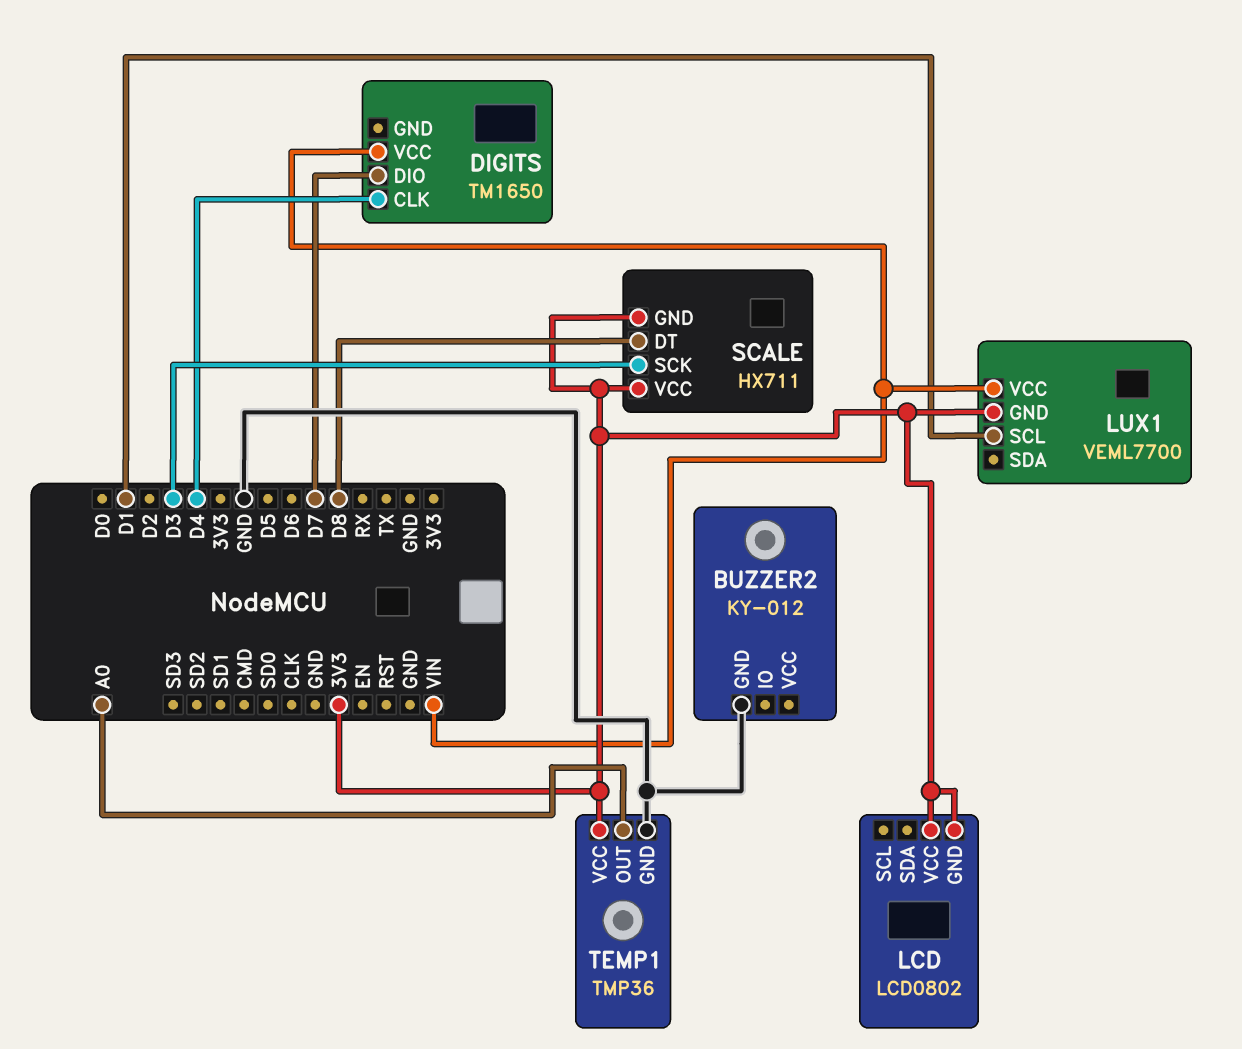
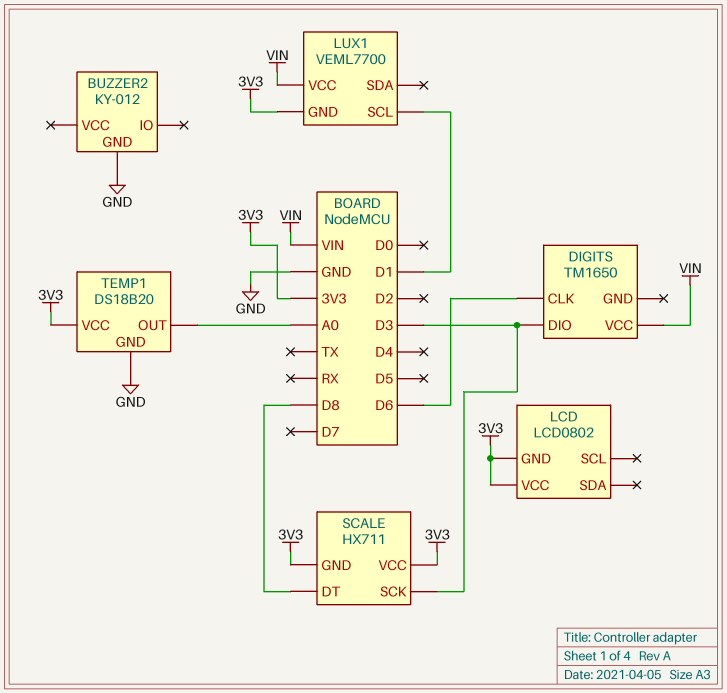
DIGITS pin CLK: D4 -> D6
DIGITS pin DIO: D7 -> D3
TEMP1: TMP36 -> DS18B20

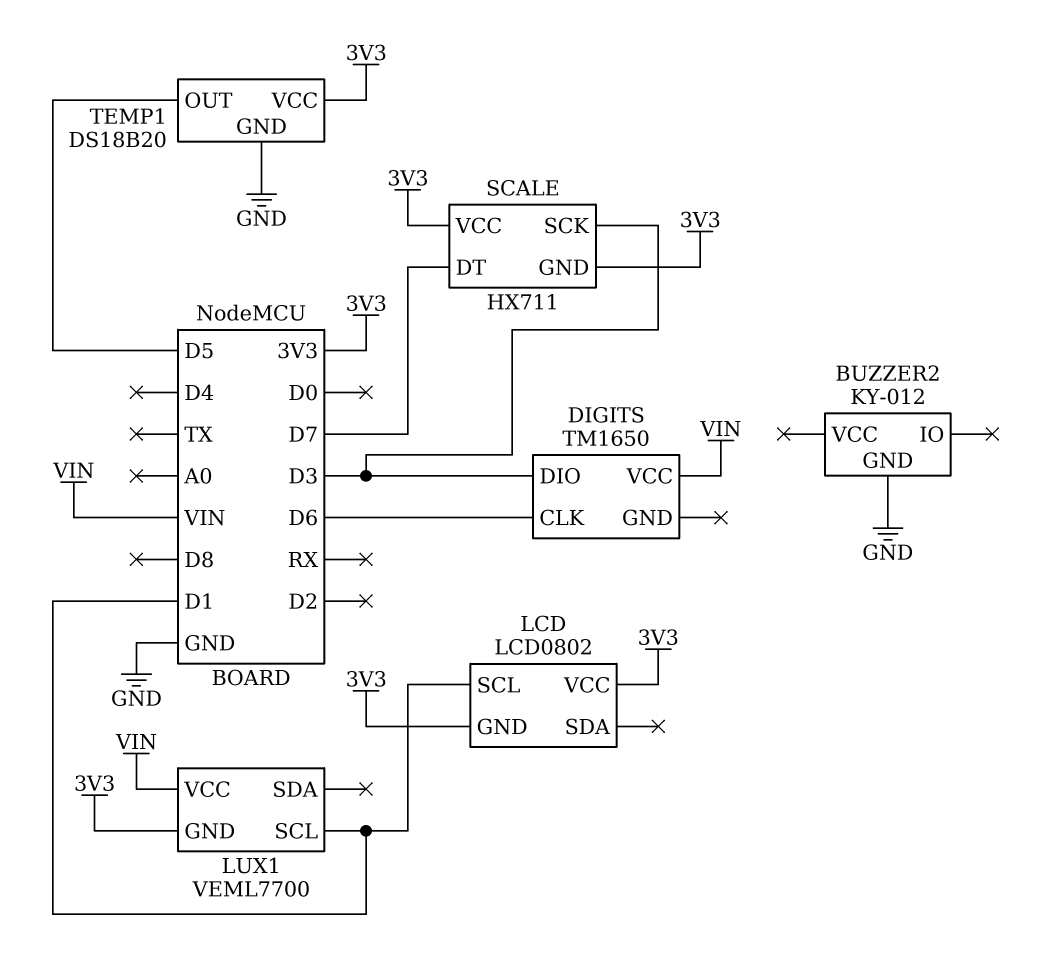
LCD pin SCL: none -> D1
SCALE pin DT: D8 -> D7
TEMP1 pin OUT: A0 -> D5

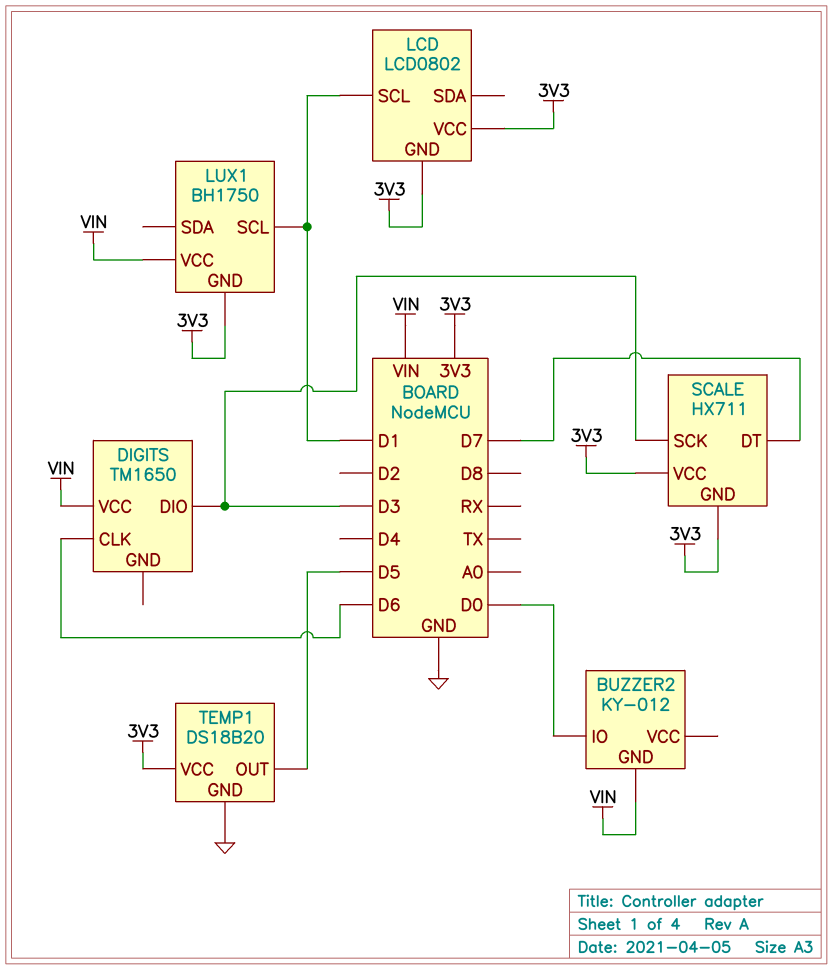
BUZZER2 pin GND: GND -> VIN
BUZZER2 pin IO: none -> D0
LUX1: VEML7700 -> BH1750

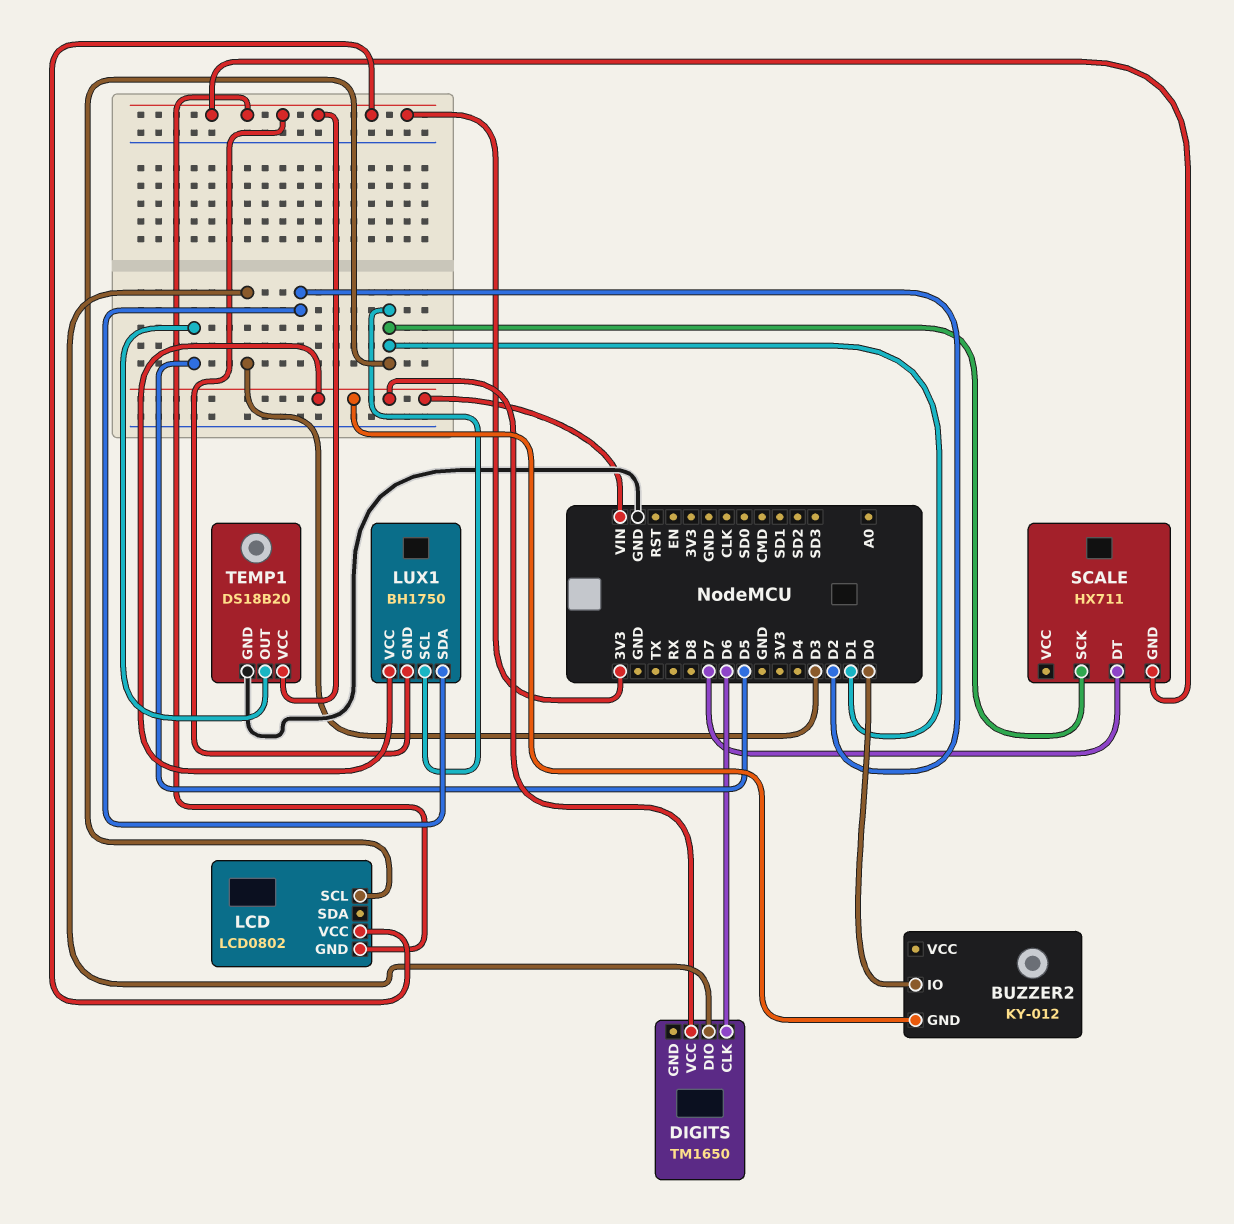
LUX1 pin SDA: none -> D2
SCALE pin SCK: D3 -> D1
SCALE pin VCC: 3V3 -> none

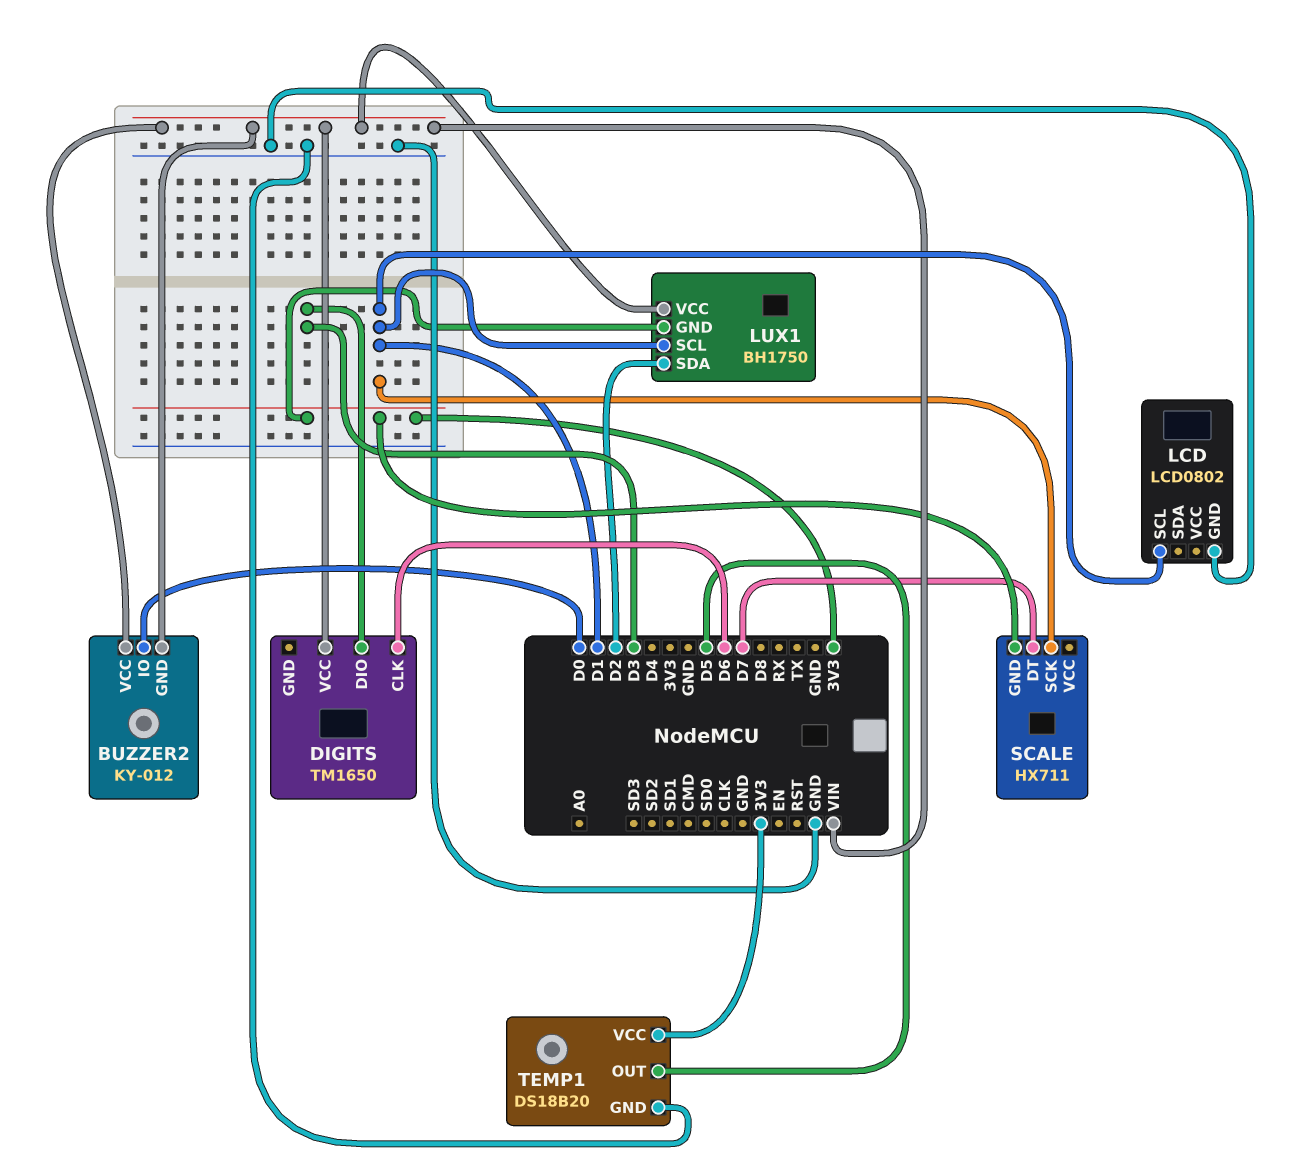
BUZZER2 pin VCC: none -> VIN
LCD pin GND: 3V3 -> GND
LCD pin VCC: 3V3 -> none

